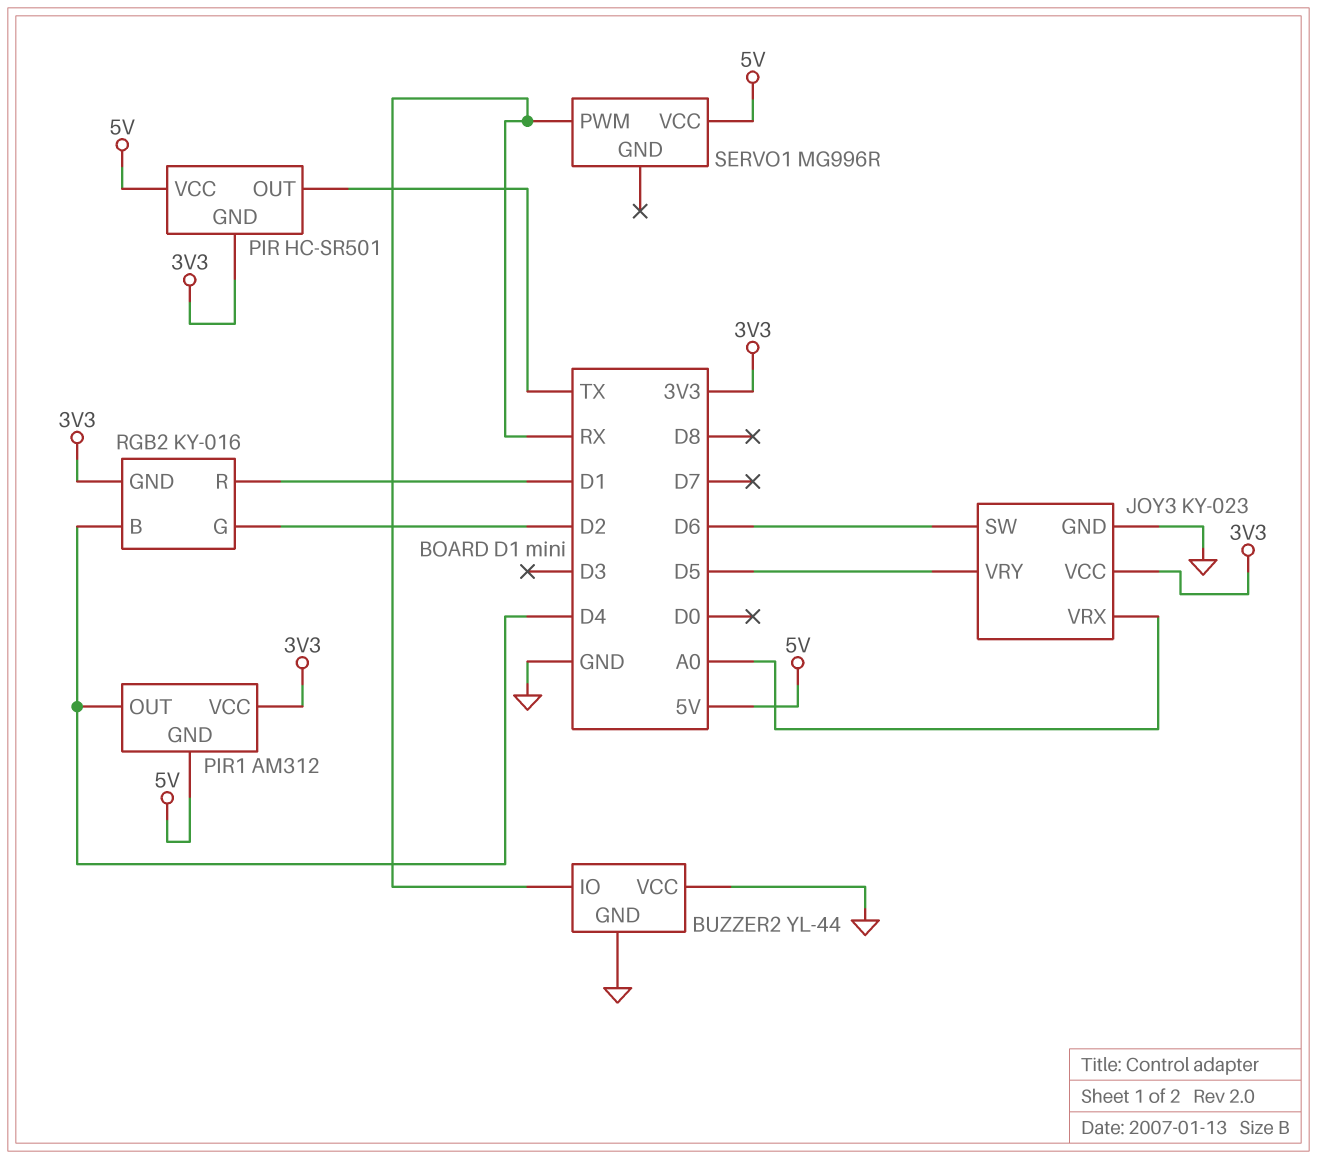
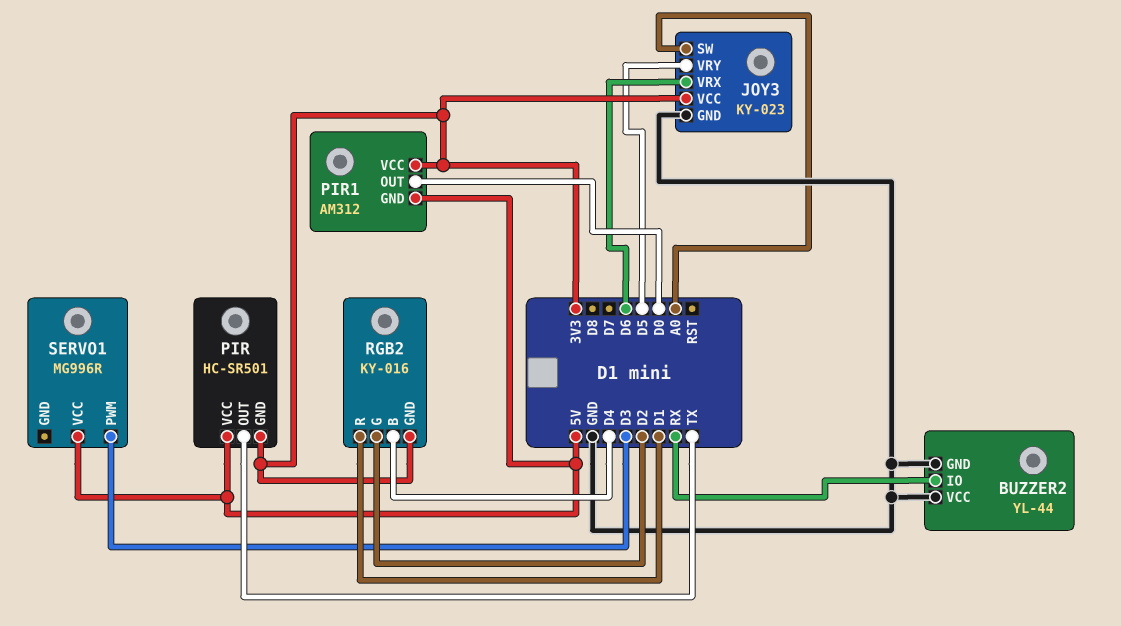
JOY3 pin SW: D6 -> A0
JOY3 pin VRX: A0 -> D6
PIR1 pin OUT: D4 -> D0
SERVO1 pin PWM: RX -> D3

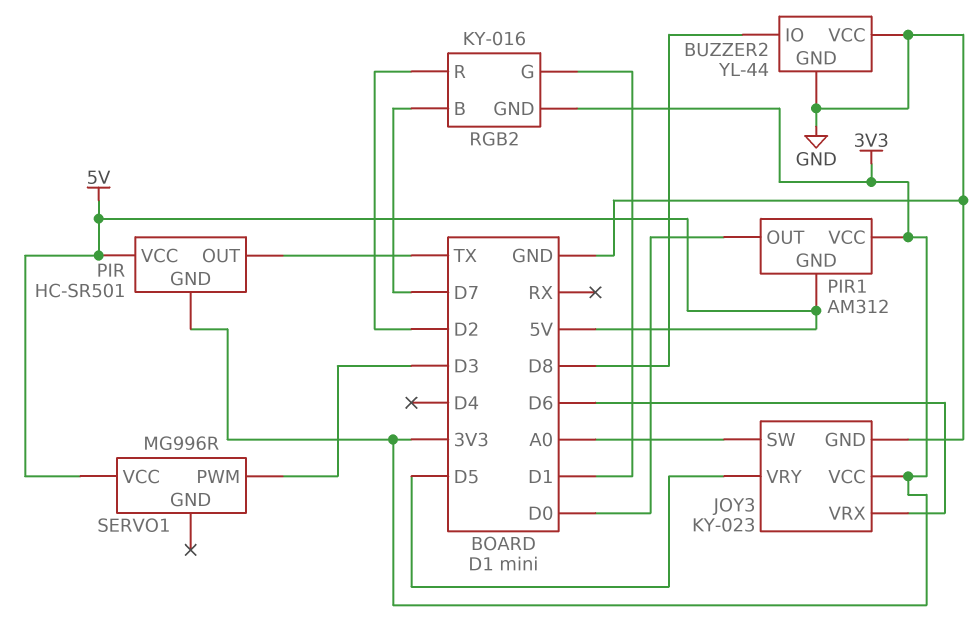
BUZZER2 pin IO: RX -> D8
RGB2 pin B: D4 -> D7
RGB2 pin G: D2 -> D1
RGB2 pin R: D1 -> D2

